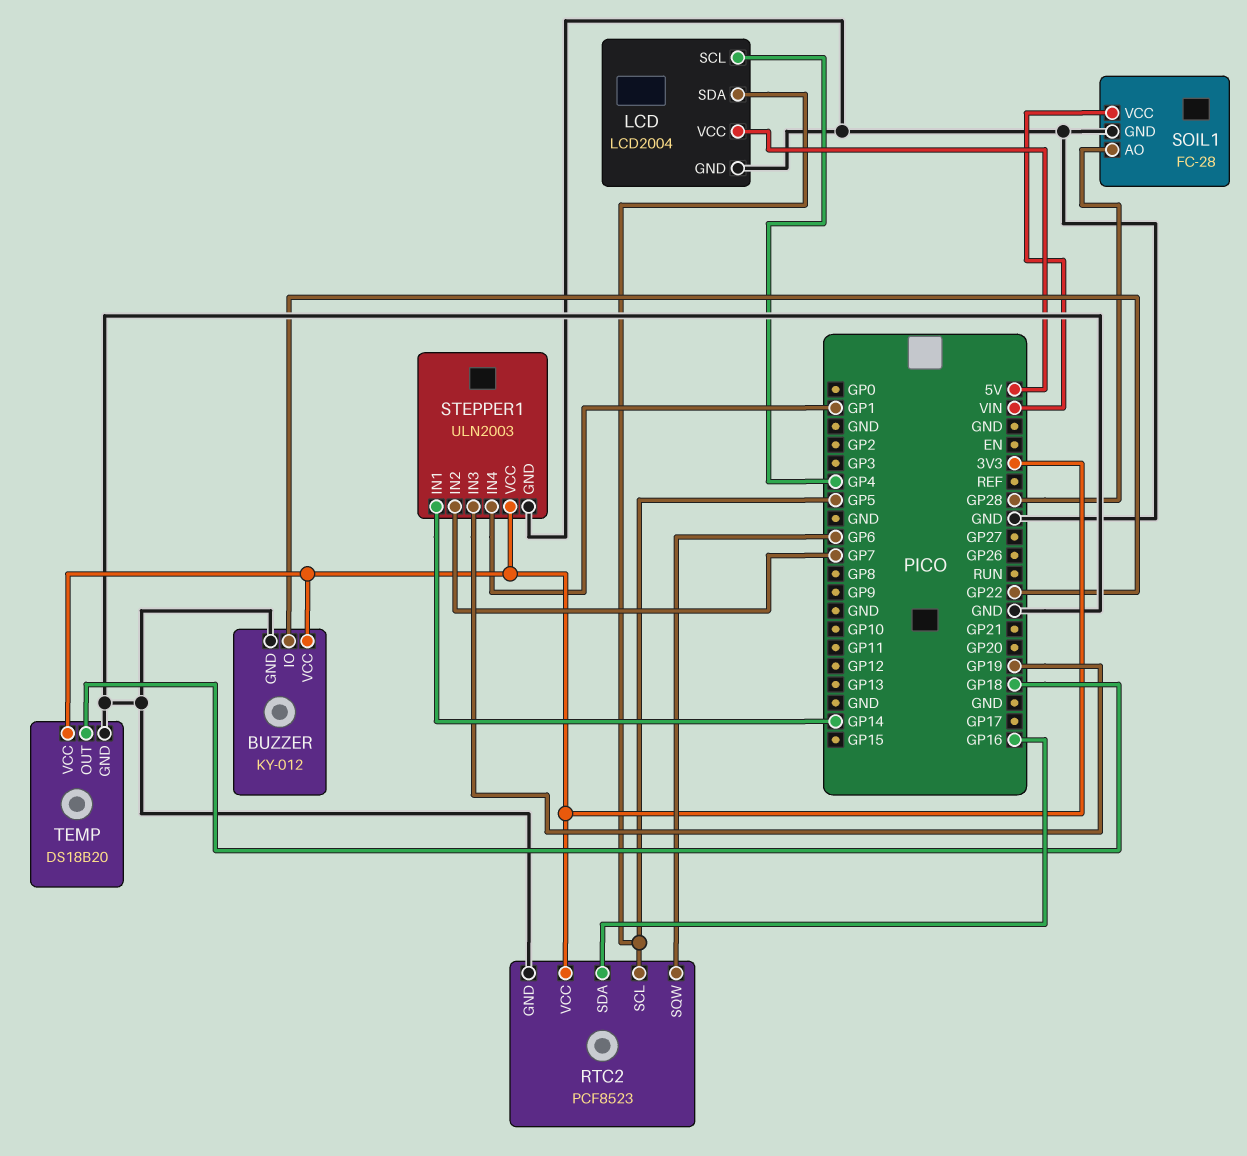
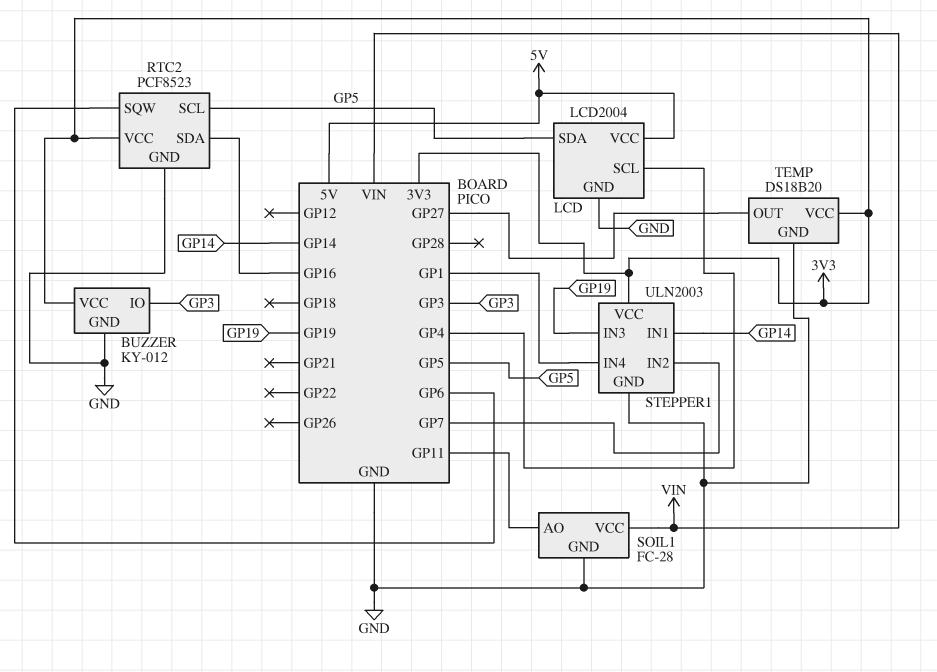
BUZZER pin IO: GP22 -> GP3
SOIL1 pin AO: GP28 -> GP11
TEMP pin OUT: GP18 -> GP27

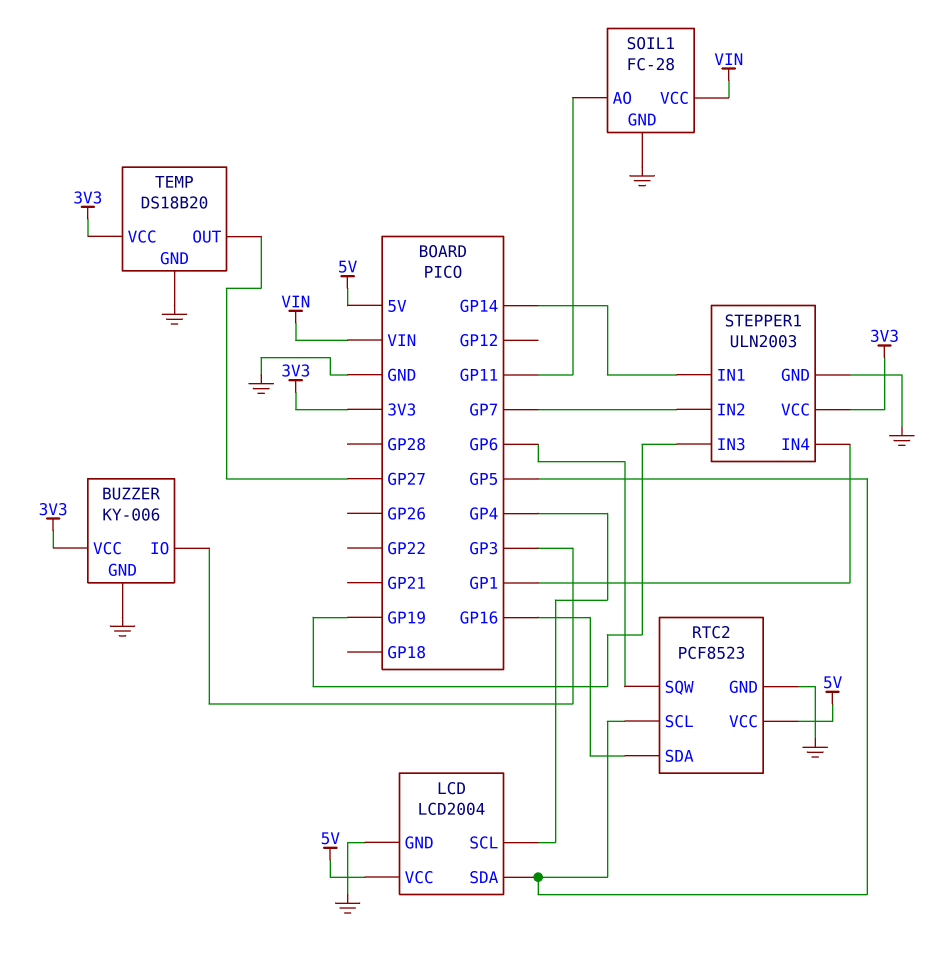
BUZZER: KY-012 -> KY-006
RTC2 pin VCC: 3V3 -> 5V

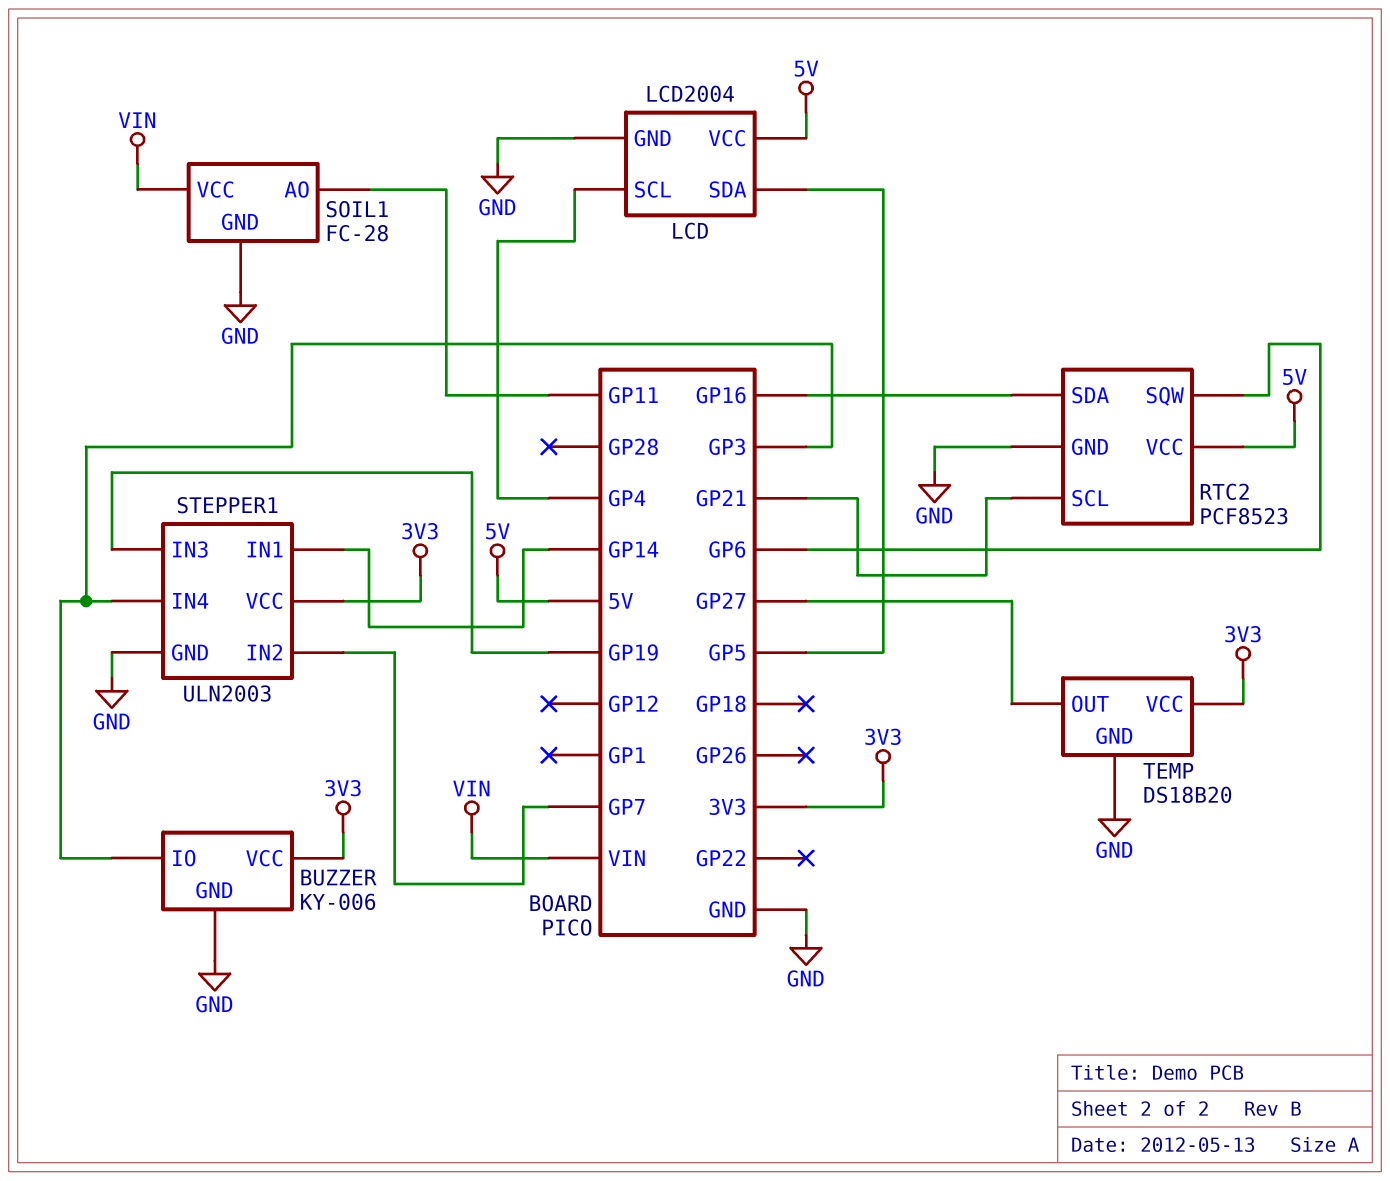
RTC2 pin SCL: GP5 -> GP21
STEPPER1 pin IN4: GP1 -> GP3

